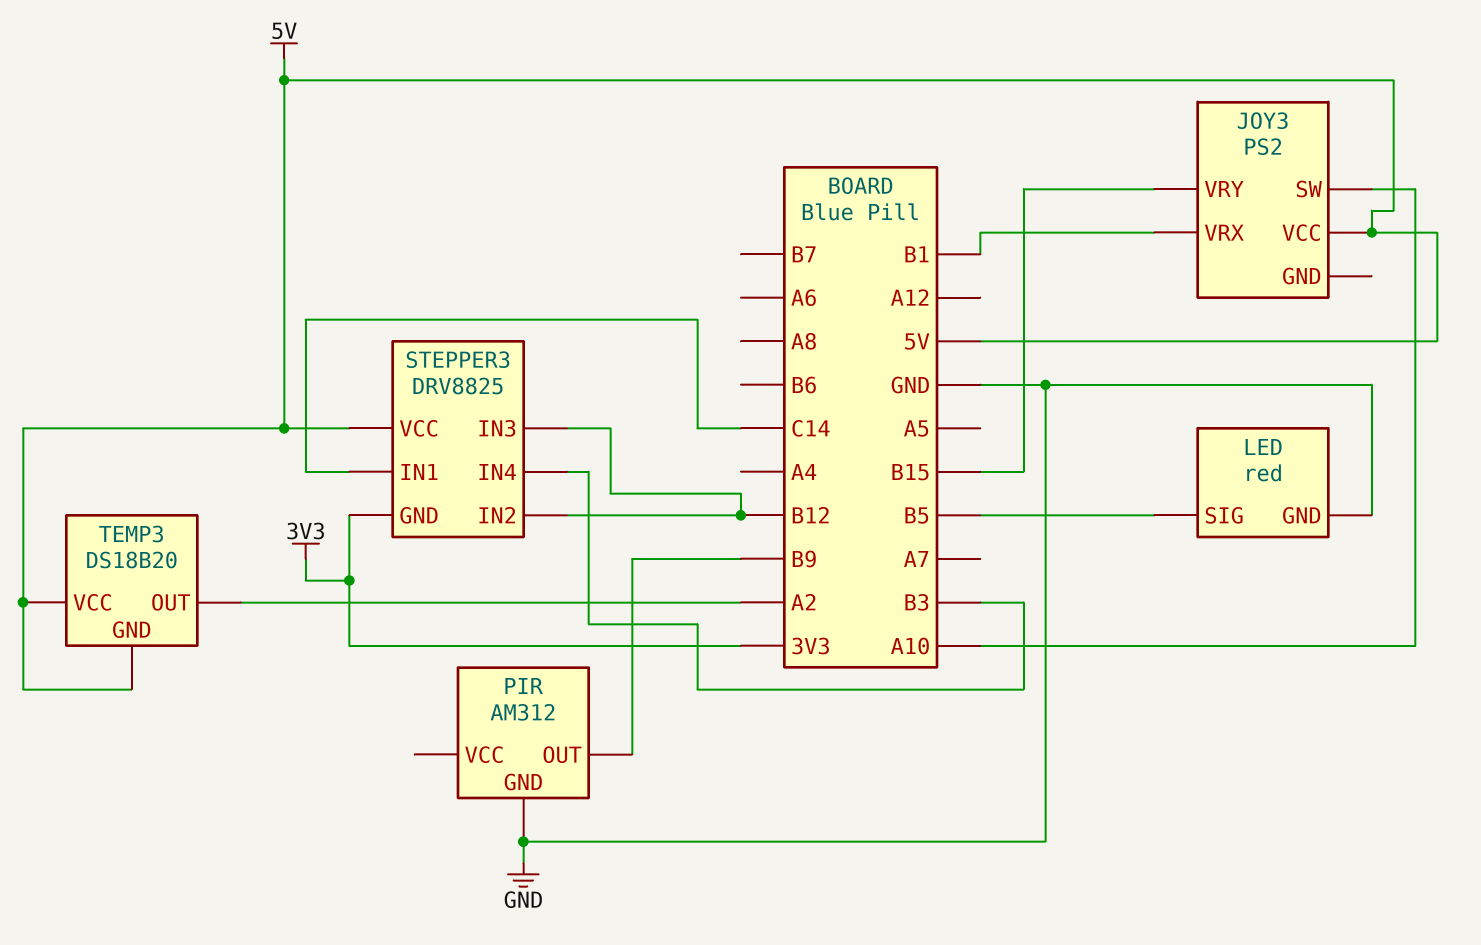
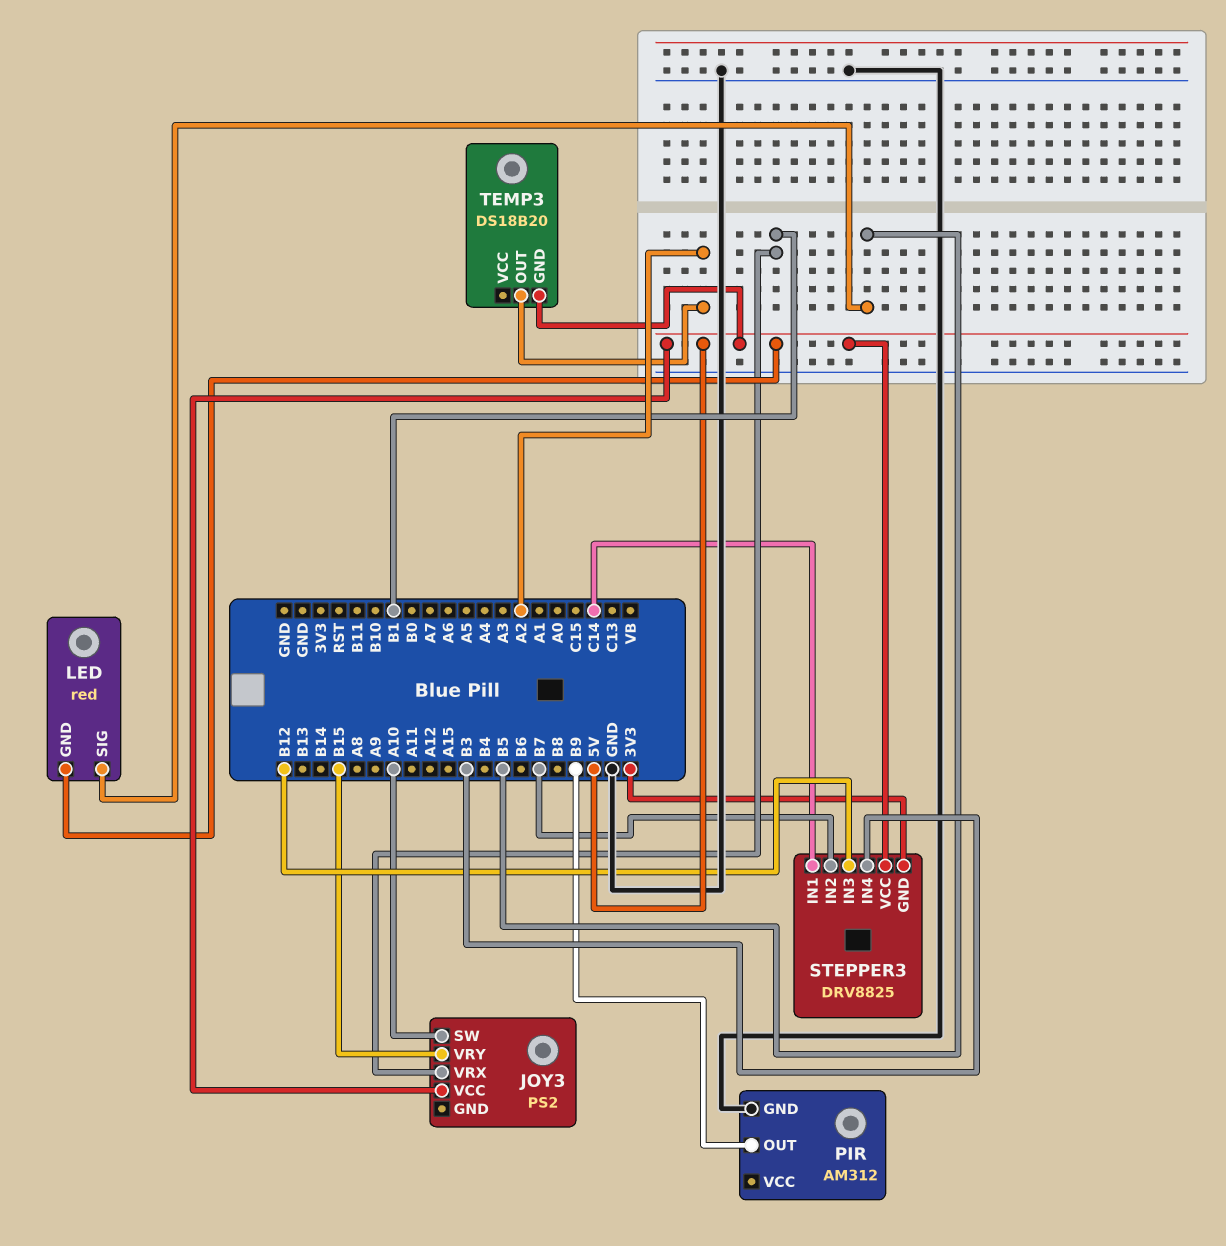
LED pin GND: GND -> 5V
STEPPER3 pin IN2: B12 -> B7
TEMP3 pin VCC: 5V -> none

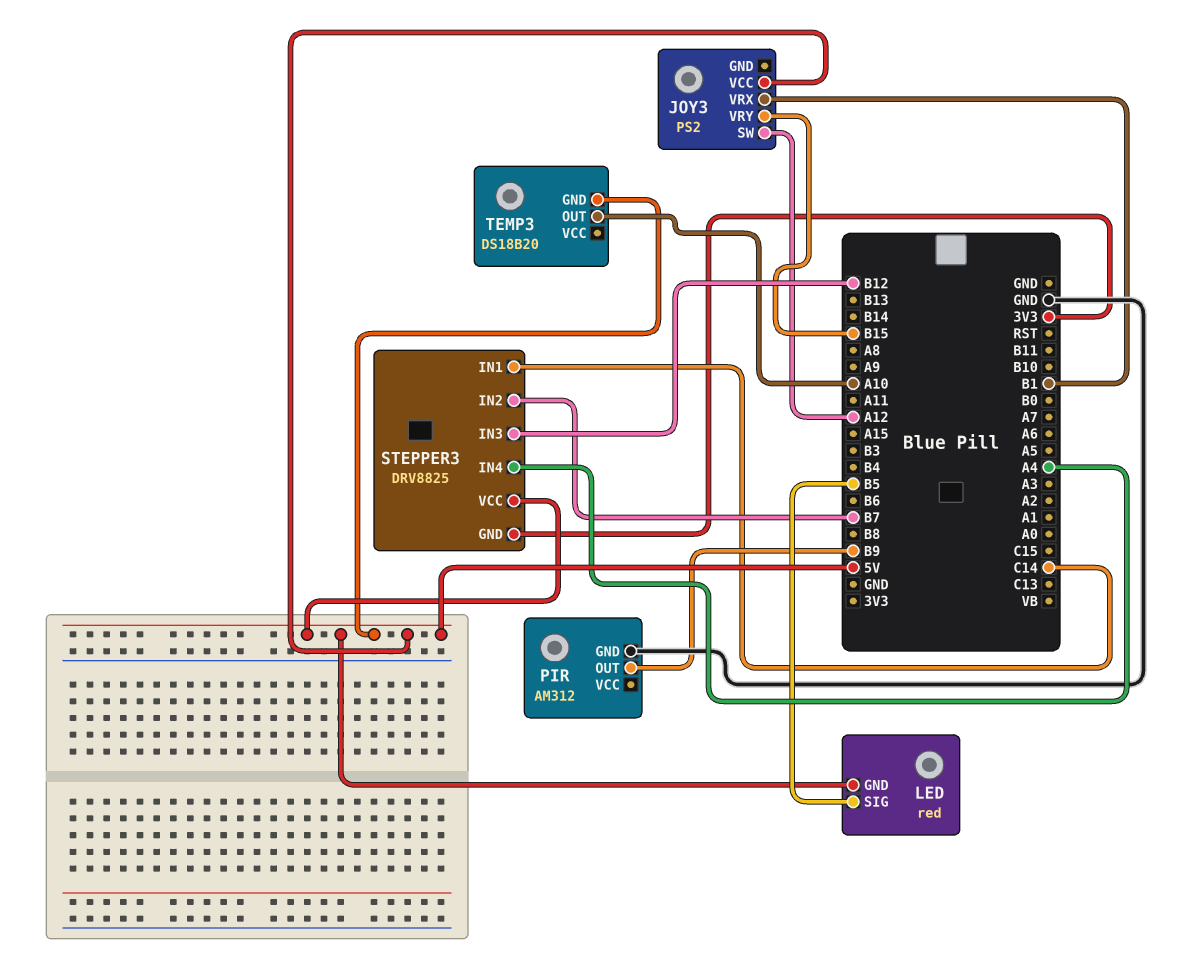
JOY3 pin SW: A10 -> A12
STEPPER3 pin IN4: B3 -> A4
TEMP3 pin OUT: A2 -> A10

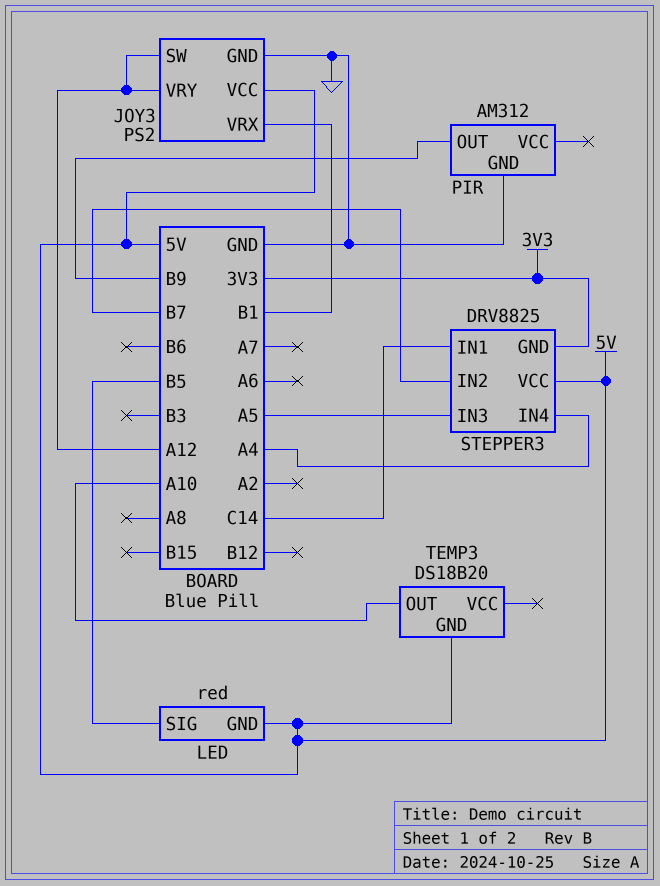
JOY3 pin GND: none -> GND
JOY3 pin VRY: B15 -> A12
STEPPER3 pin IN3: B12 -> A5

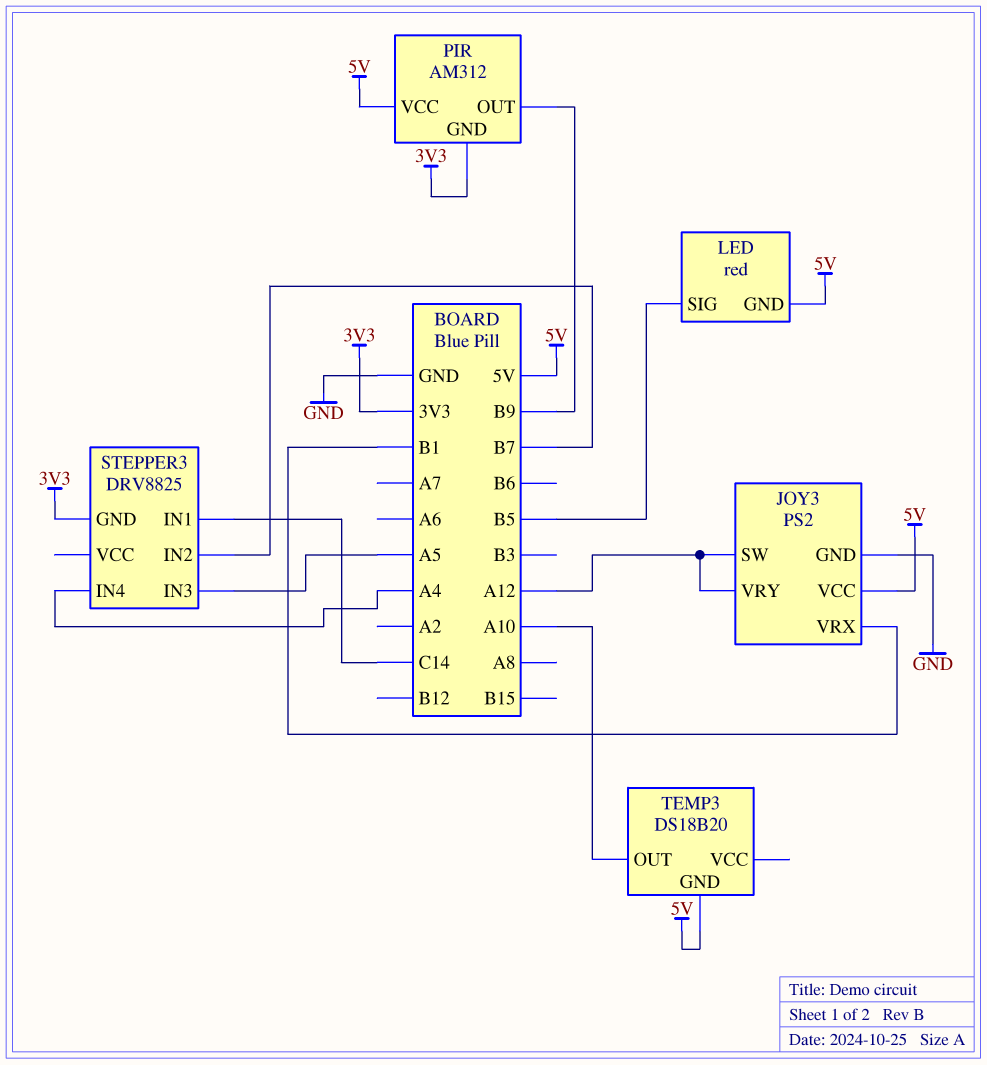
PIR pin GND: GND -> 3V3
PIR pin VCC: none -> 5V
STEPPER3 pin VCC: 5V -> none

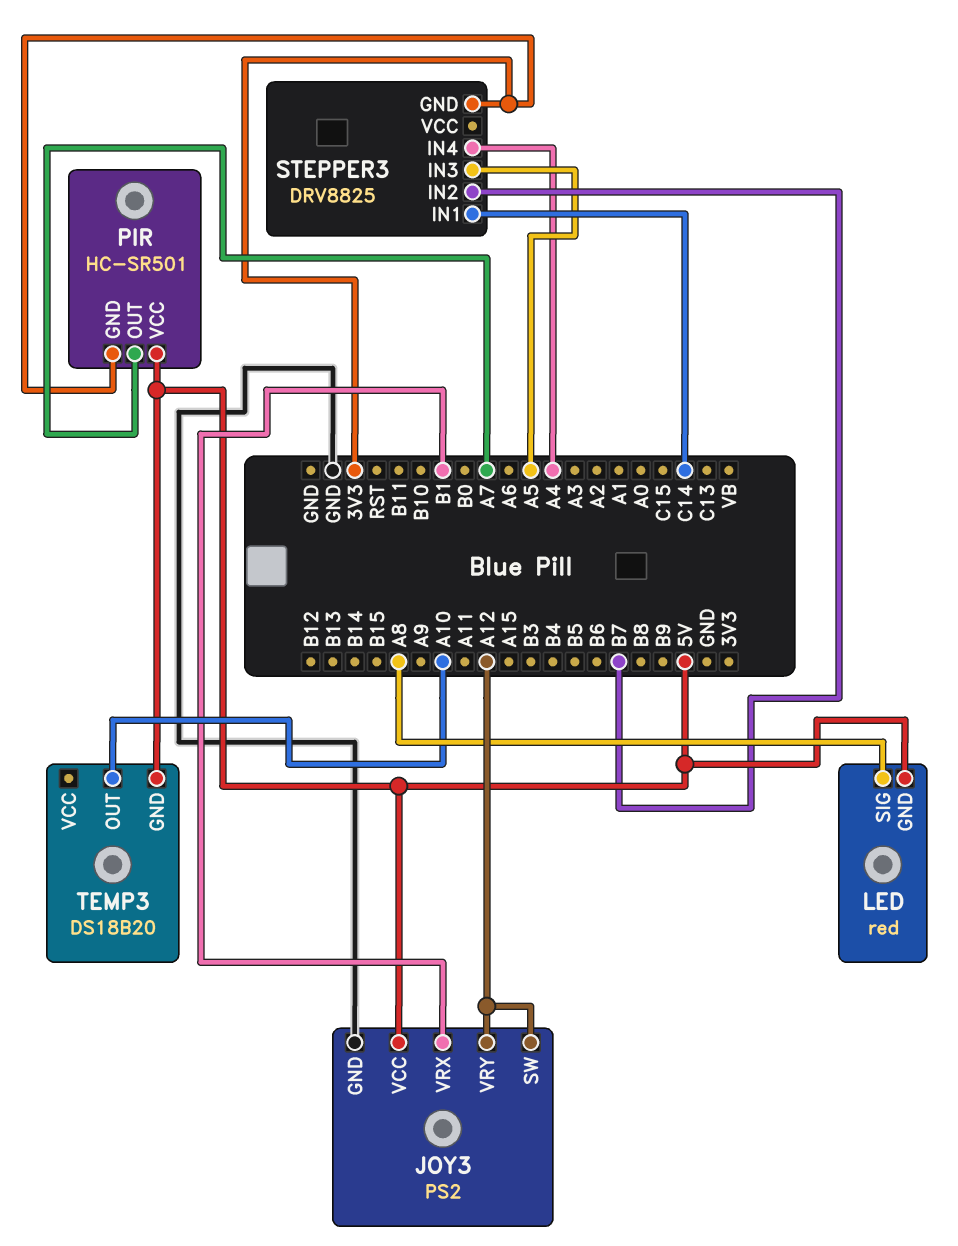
LED pin SIG: B5 -> A8
PIR: AM312 -> HC-SR501
PIR pin OUT: B9 -> A7

